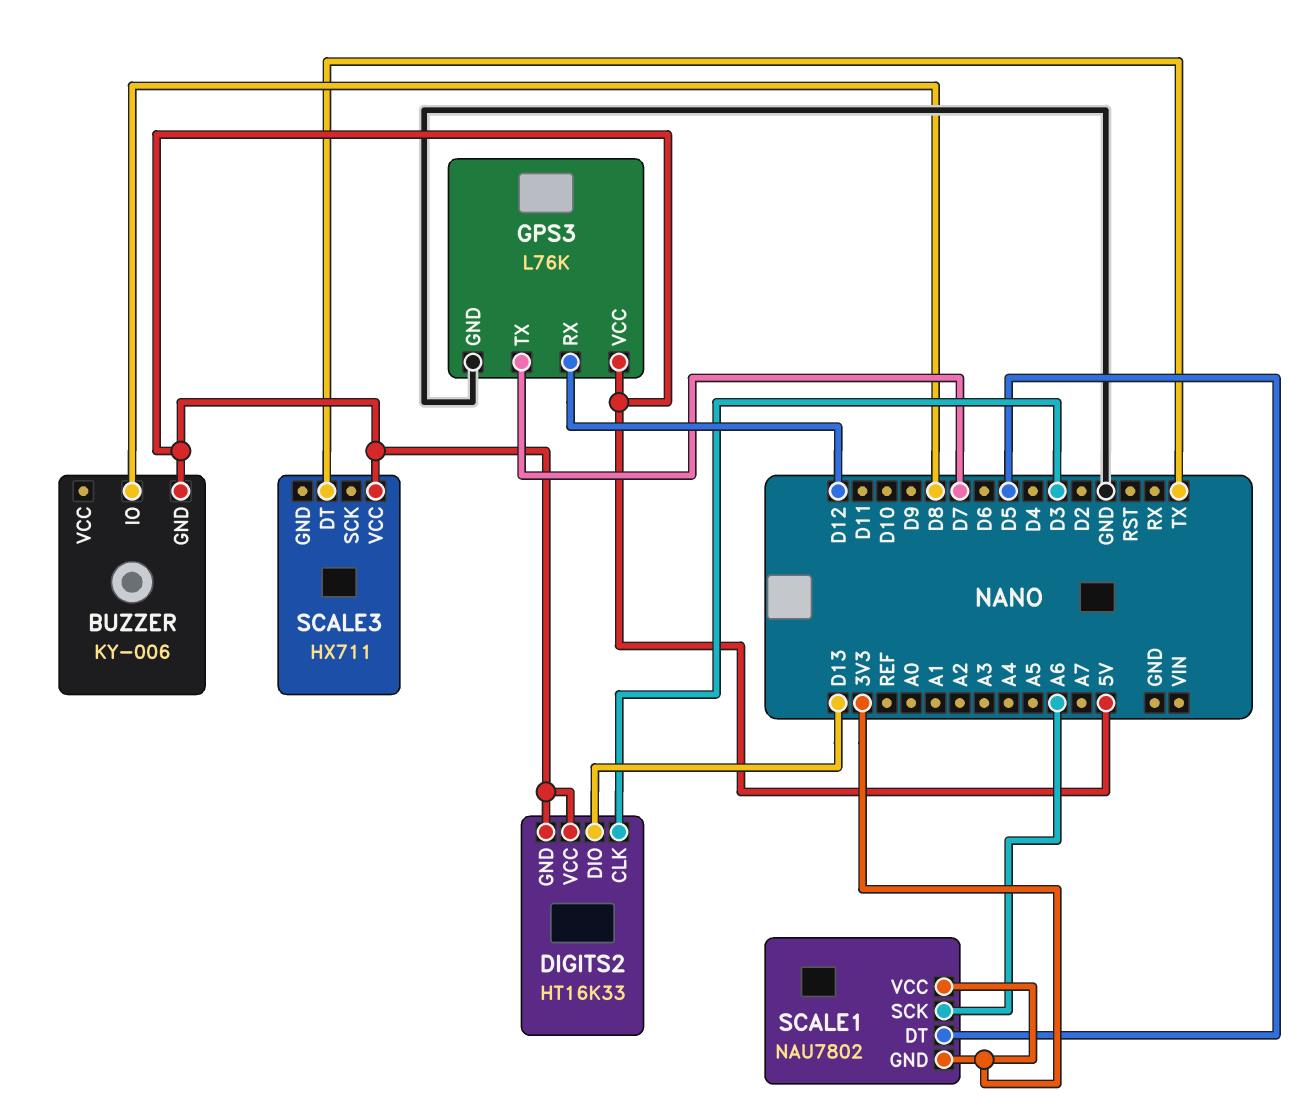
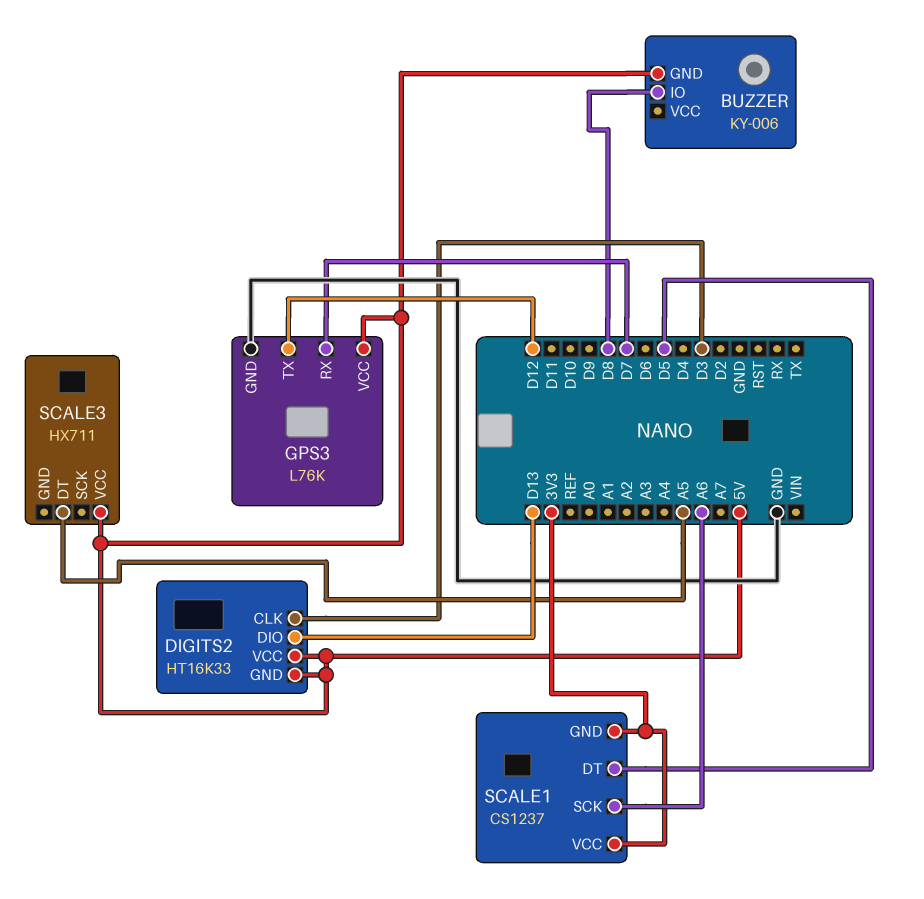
GPS3 pin RX: D12 -> D7
GPS3 pin TX: D7 -> D12
SCALE1: NAU7802 -> CS1237
SCALE3 pin DT: TX -> A5

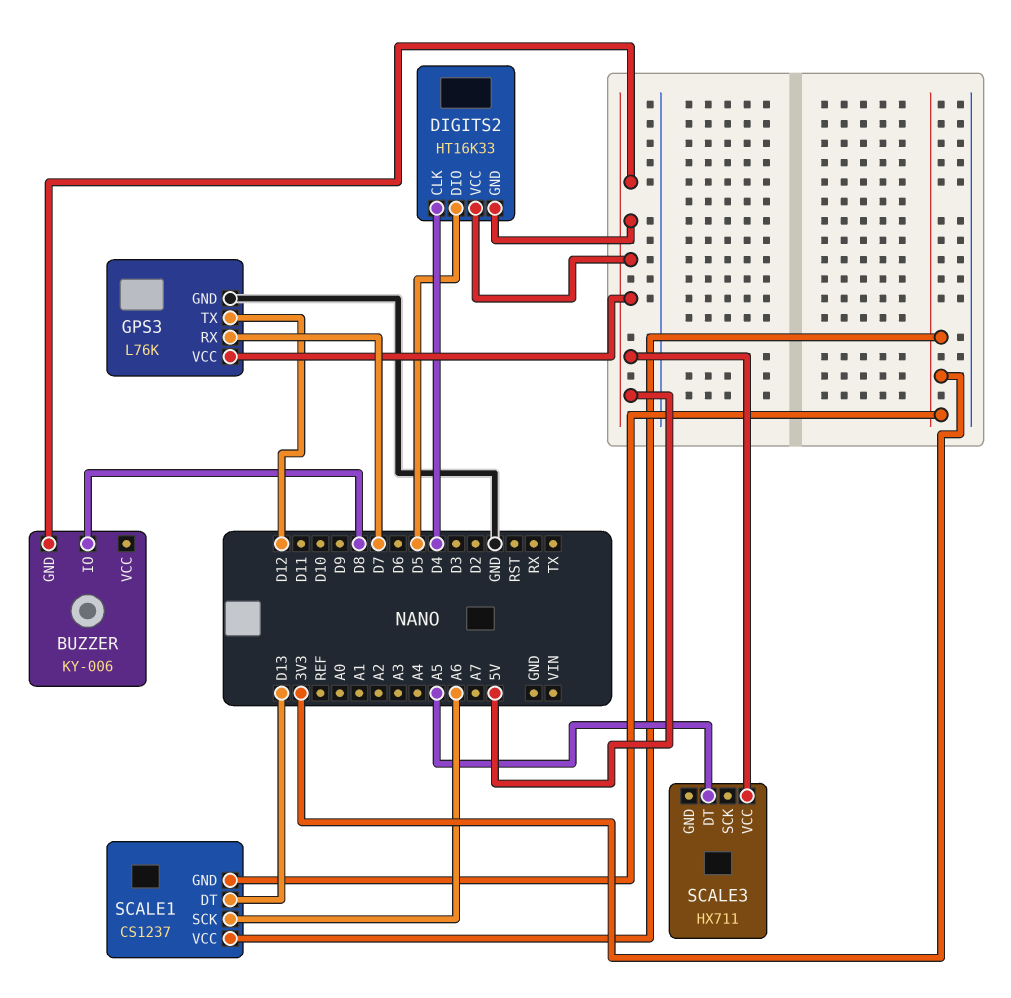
DIGITS2 pin CLK: D3 -> D4
DIGITS2 pin DIO: D13 -> D5
SCALE1 pin DT: D5 -> D13

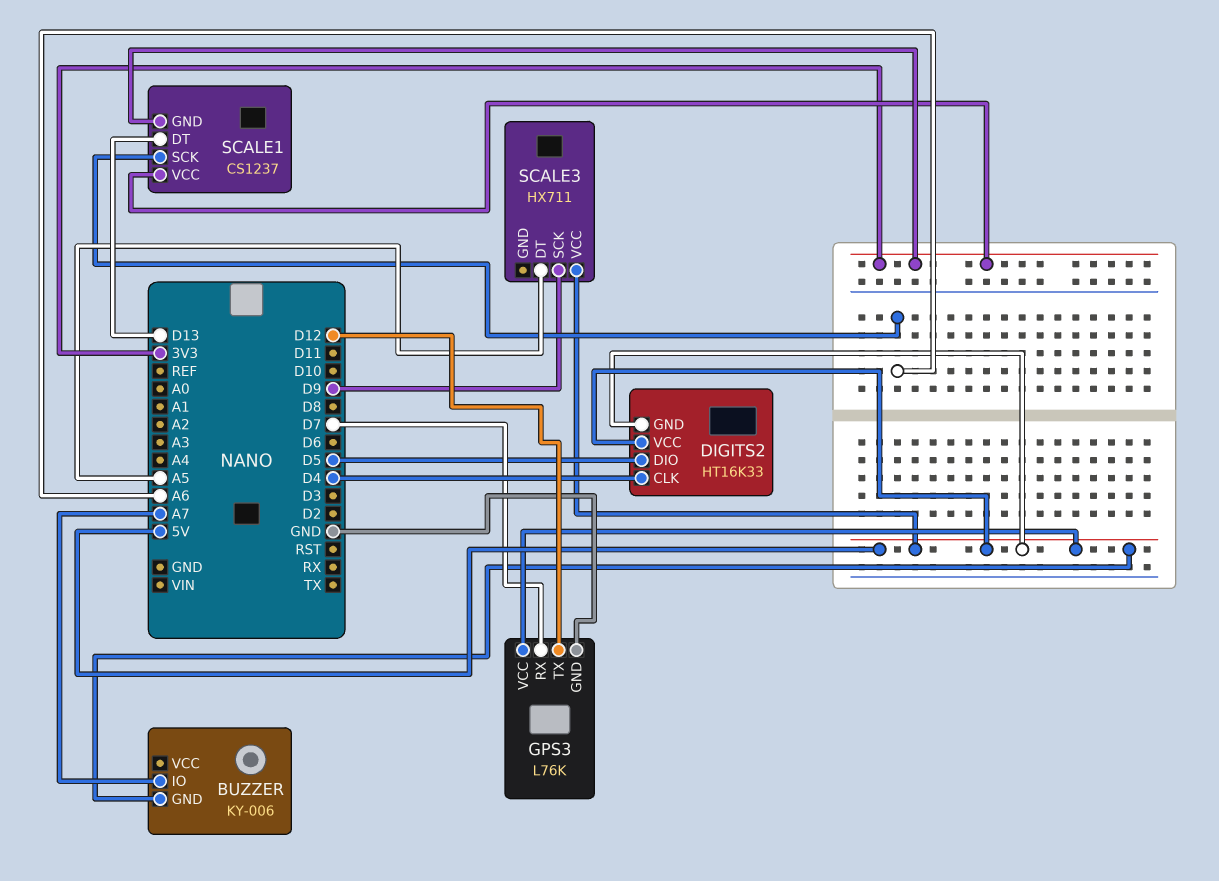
BUZZER pin IO: D8 -> A7
SCALE3 pin SCK: none -> D9

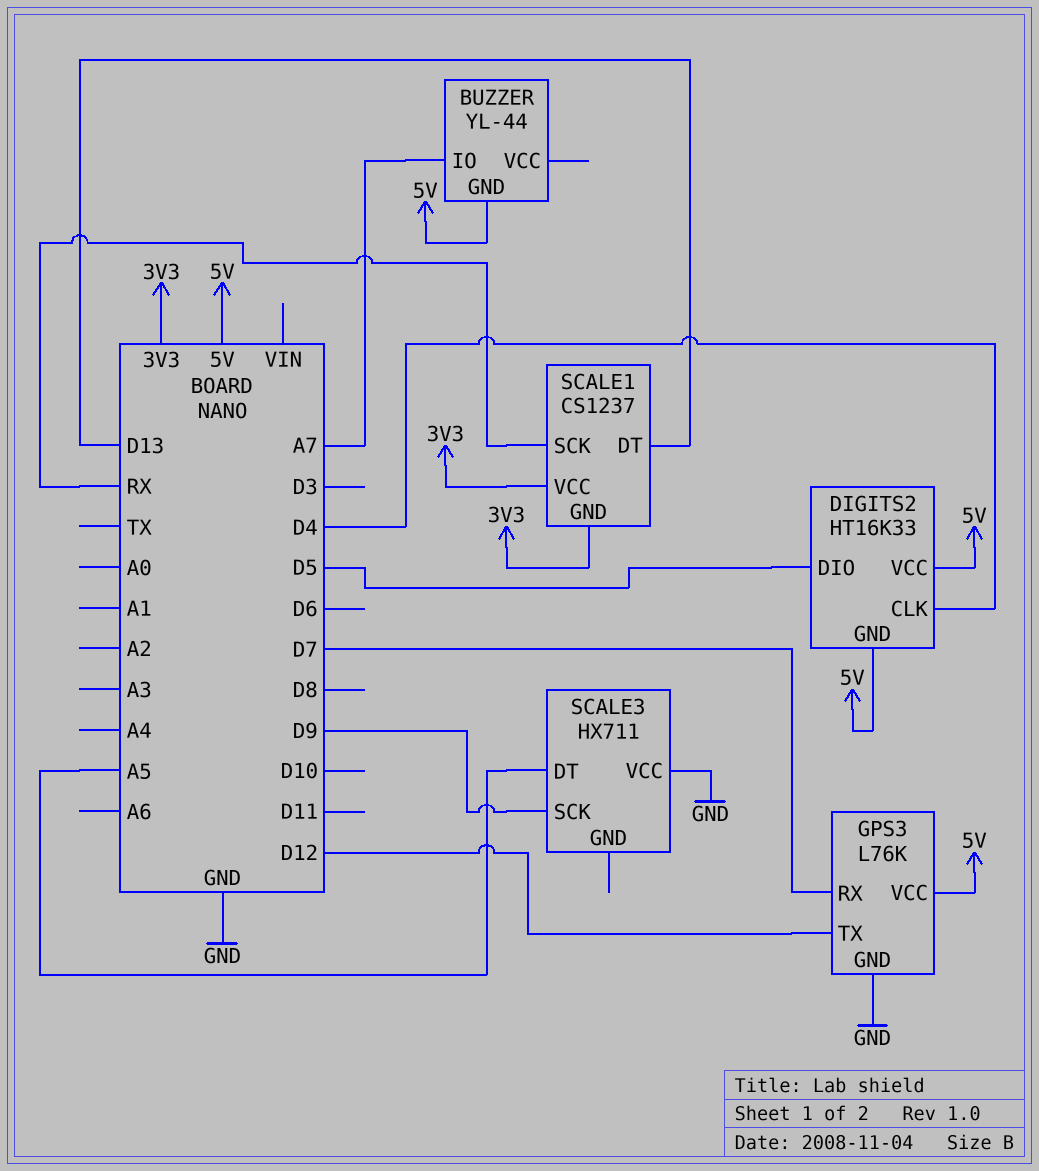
BUZZER: KY-006 -> YL-44
SCALE1 pin SCK: A6 -> RX
SCALE3 pin VCC: 5V -> GND

